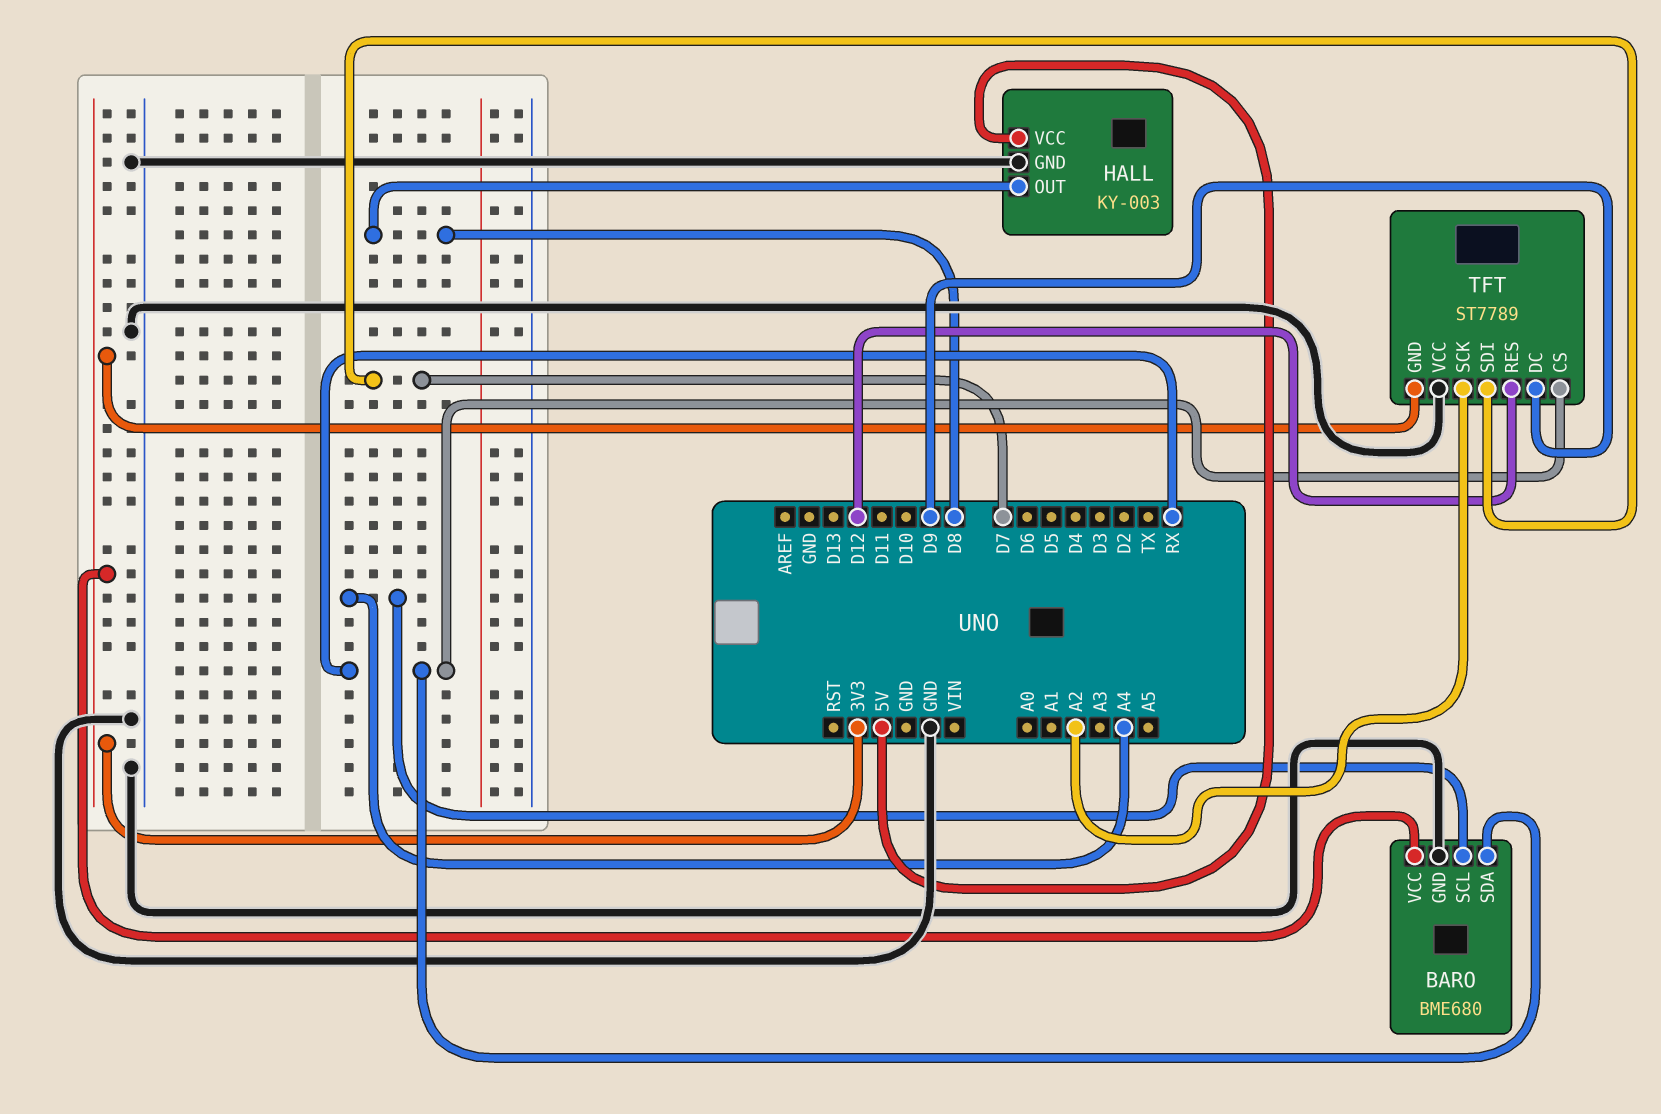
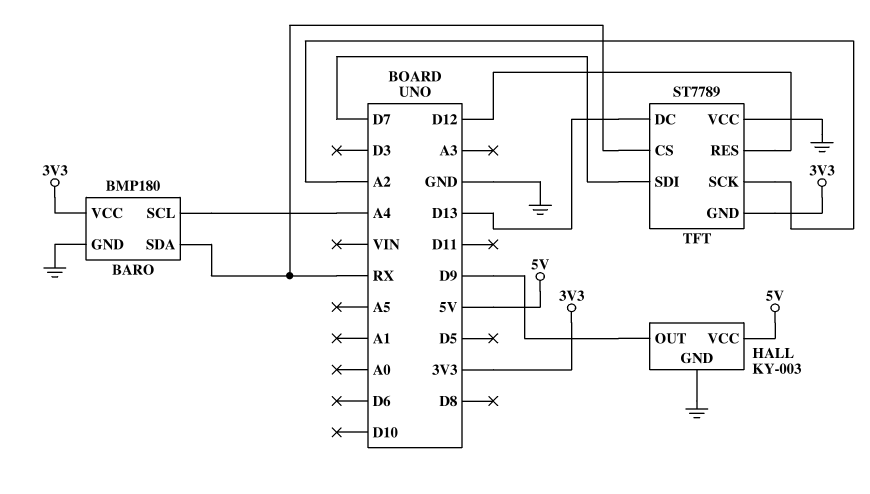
BARO: BME680 -> BMP180
HALL pin OUT: D8 -> D9
TFT pin DC: D9 -> D13

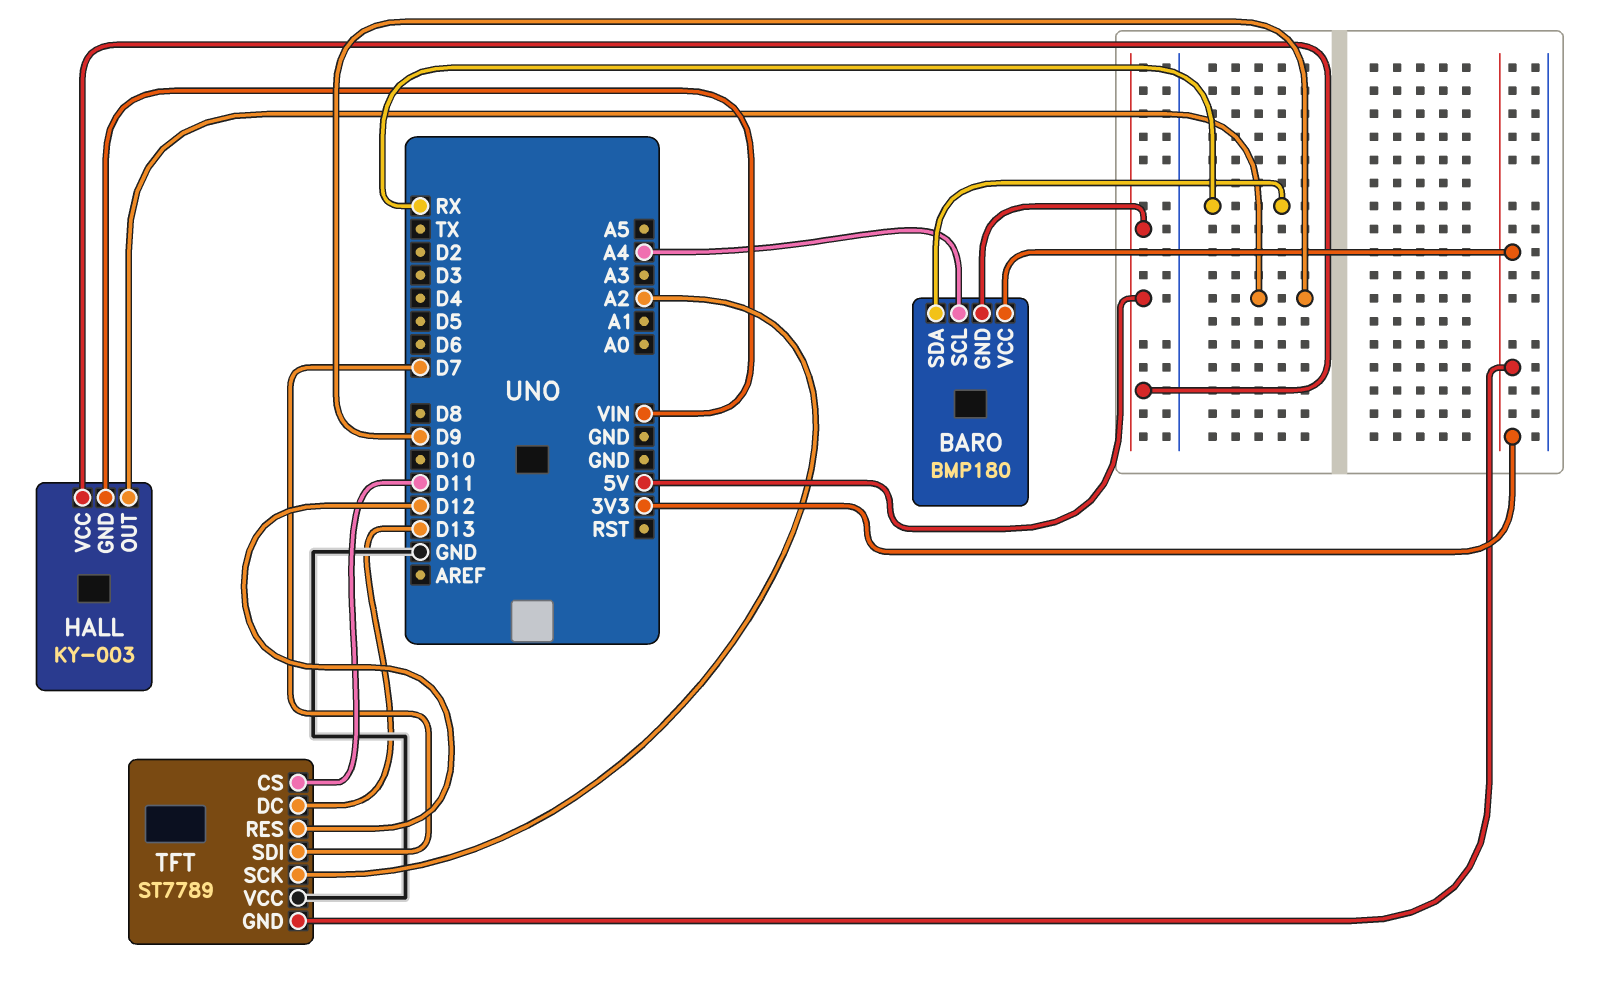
BARO pin GND: GND -> 5V
HALL pin GND: GND -> VIN
TFT pin CS: RX -> D11

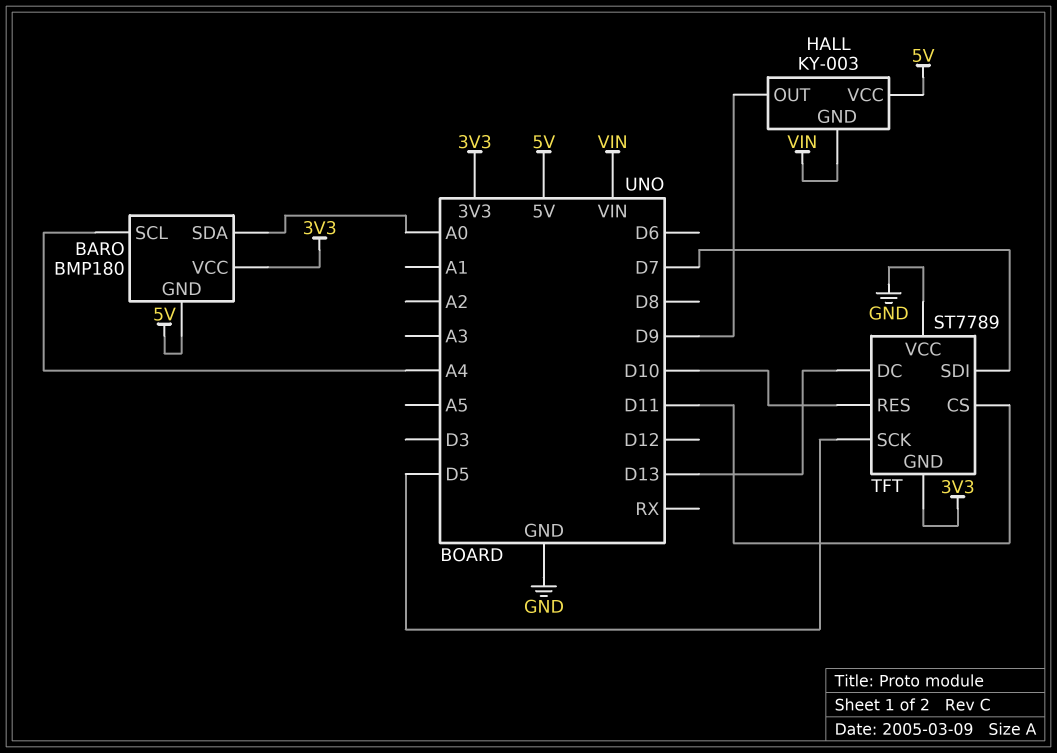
BARO pin SDA: RX -> A0
TFT pin RES: D12 -> D10
TFT pin SCK: A2 -> D5

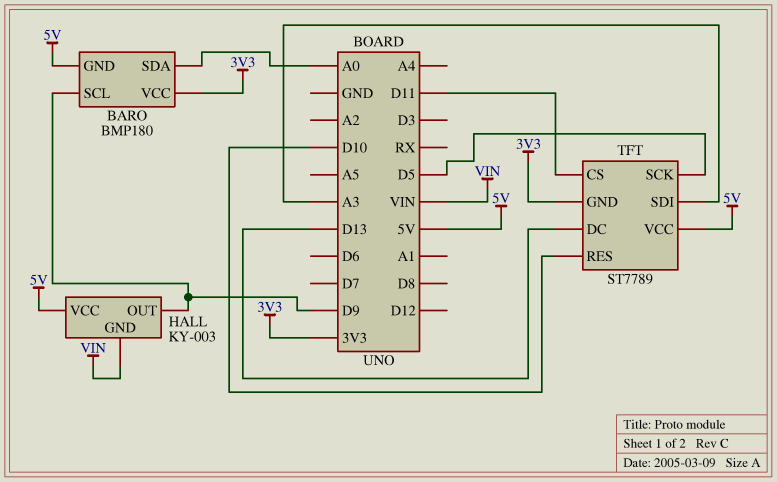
BARO pin SCL: A4 -> D9
TFT pin SDI: D7 -> A3
TFT pin VCC: GND -> 5V

